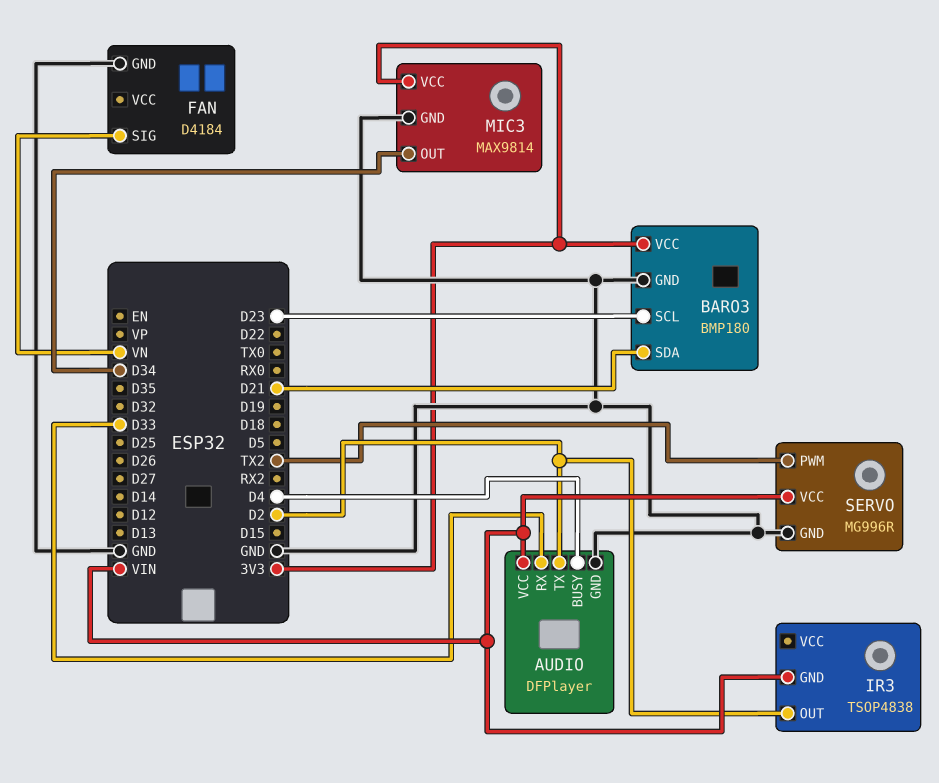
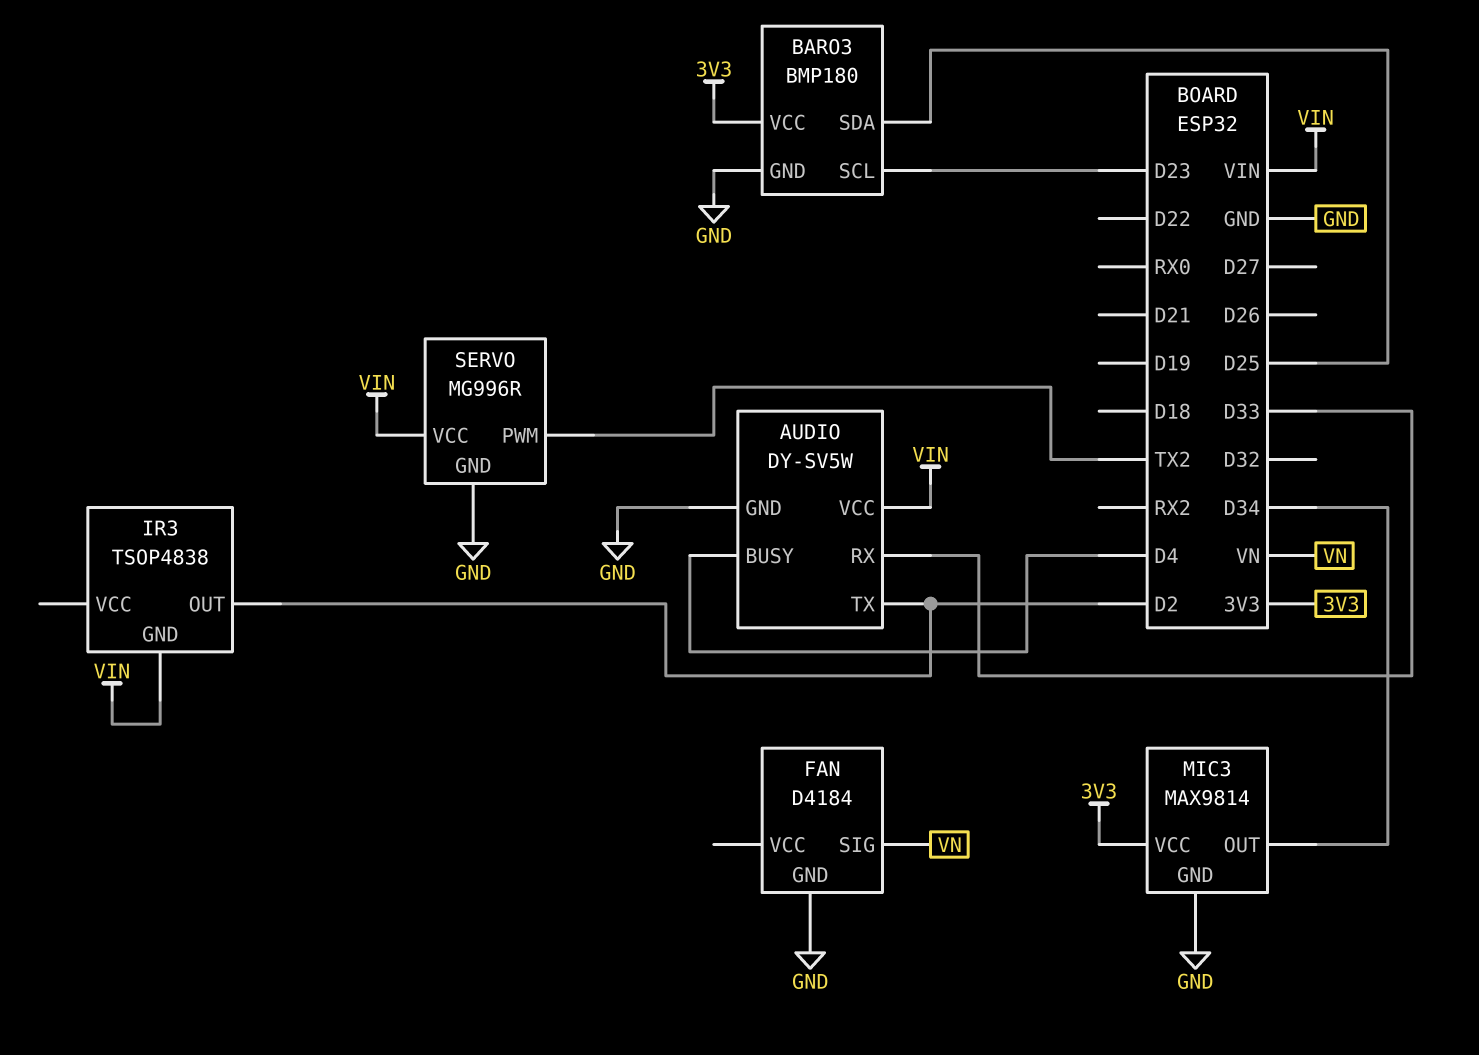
AUDIO: DFPlayer -> DY-SV5W
BARO3 pin SDA: D21 -> D25

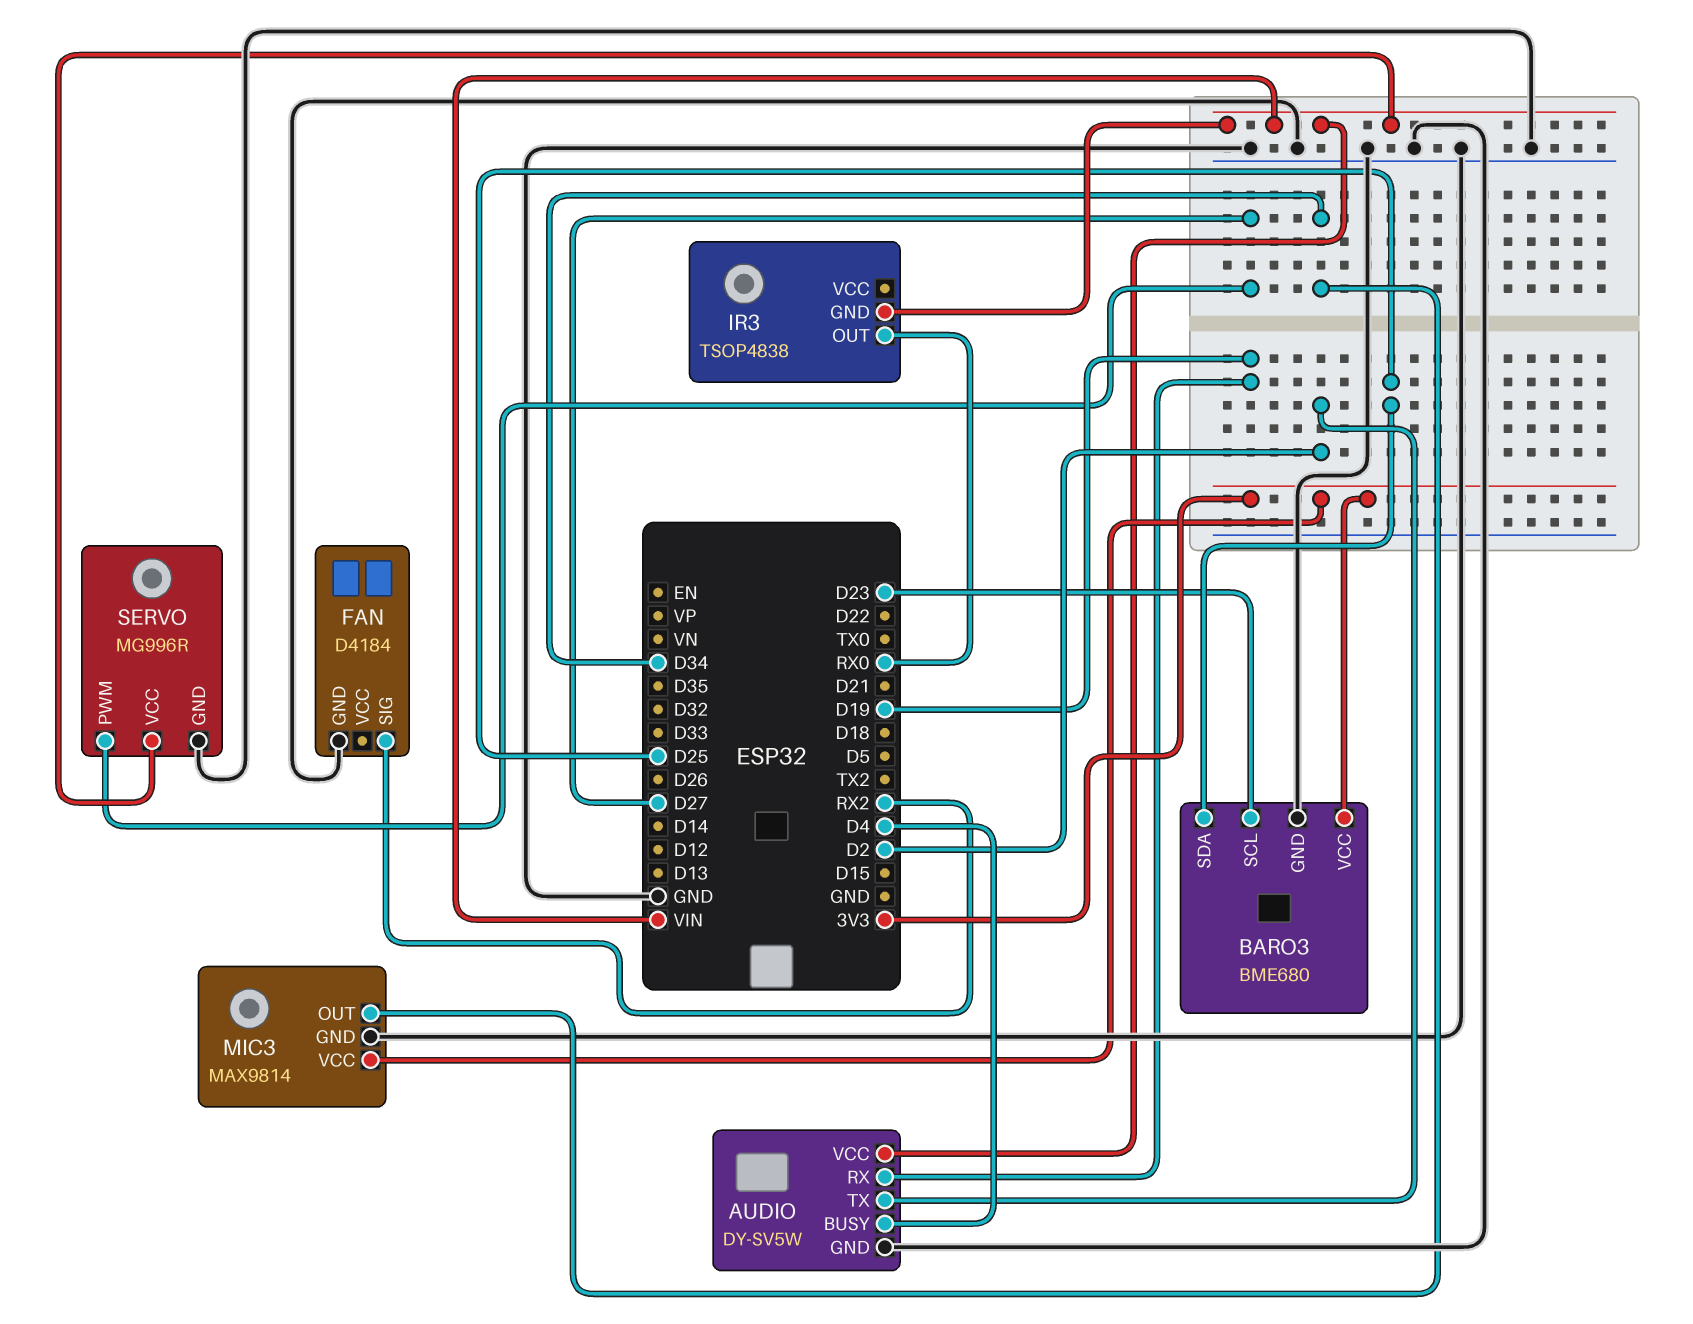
AUDIO pin RX: D33 -> D19
BARO3: BMP180 -> BME680
FAN pin SIG: VN -> RX2
IR3 pin OUT: D2 -> RX0
SERVO pin PWM: TX2 -> D27

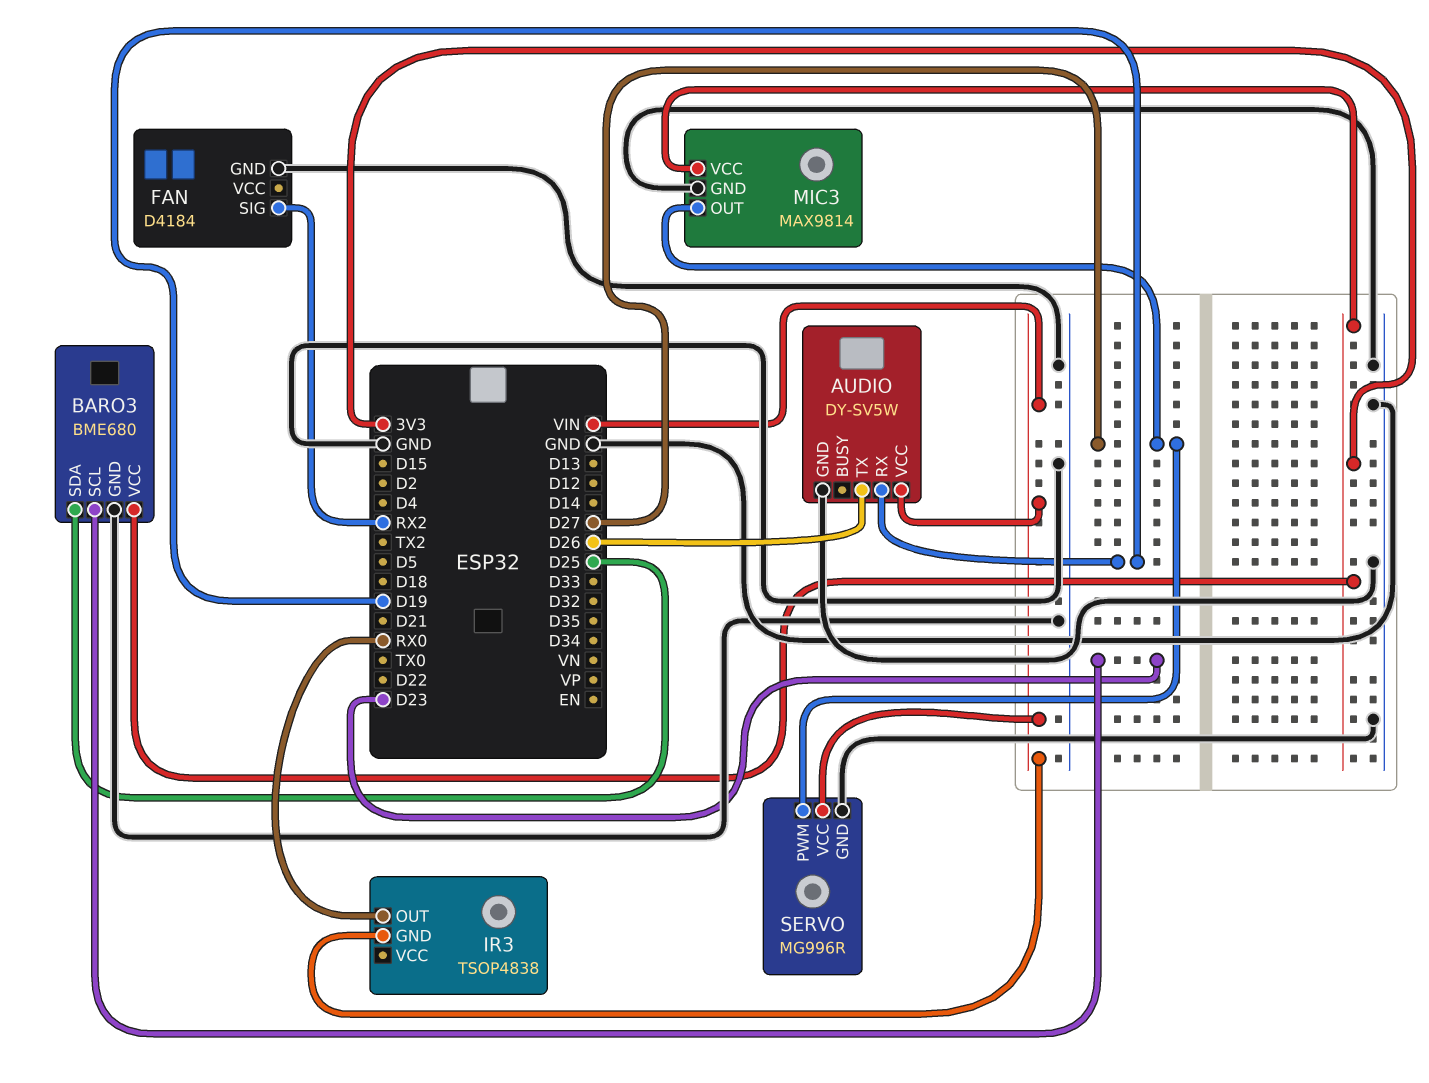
AUDIO pin BUSY: D4 -> none
AUDIO pin TX: D2 -> D26
MIC3 pin OUT: D34 -> D27

